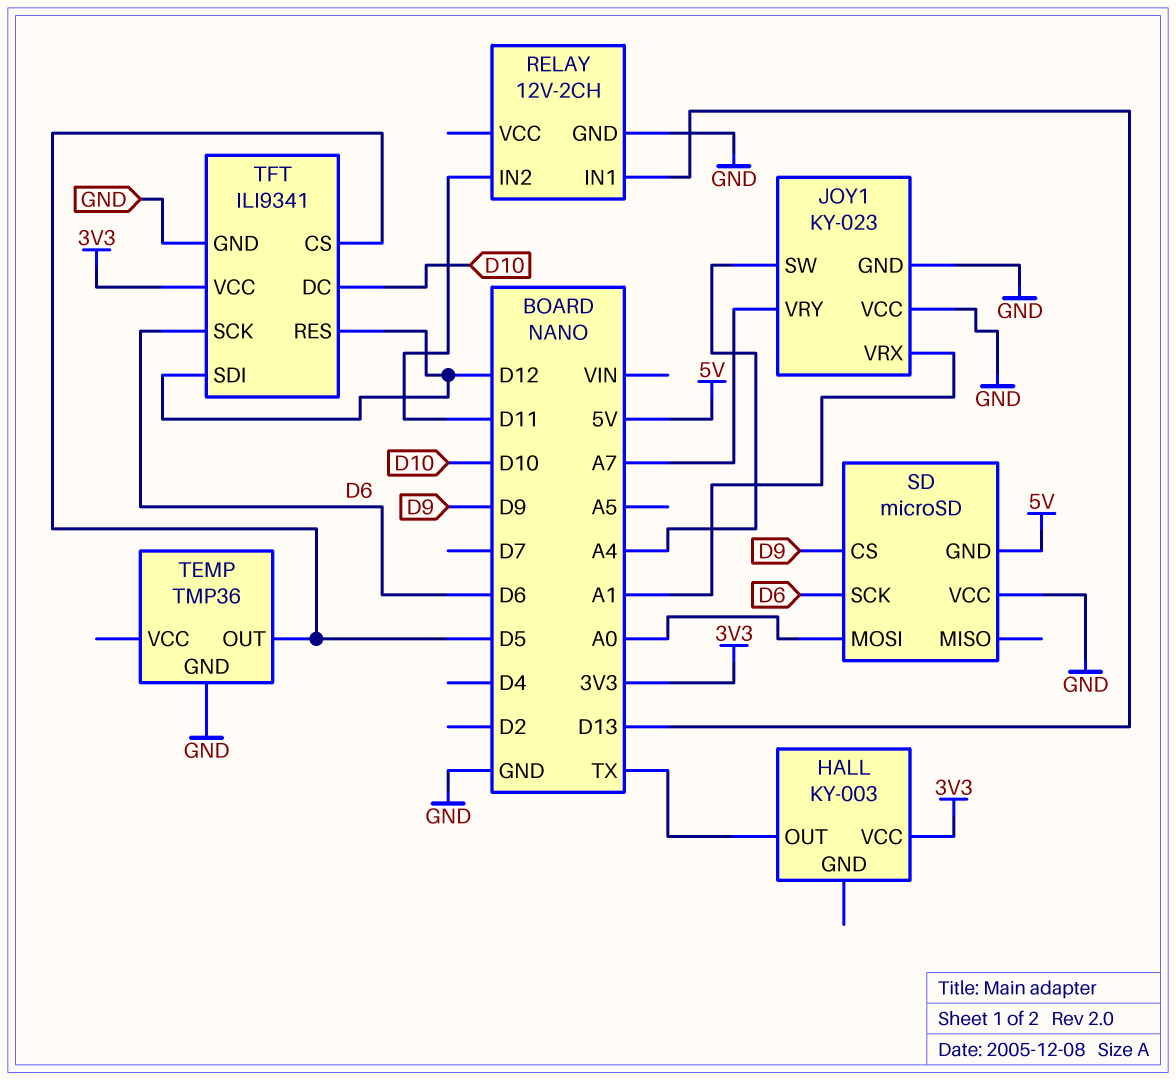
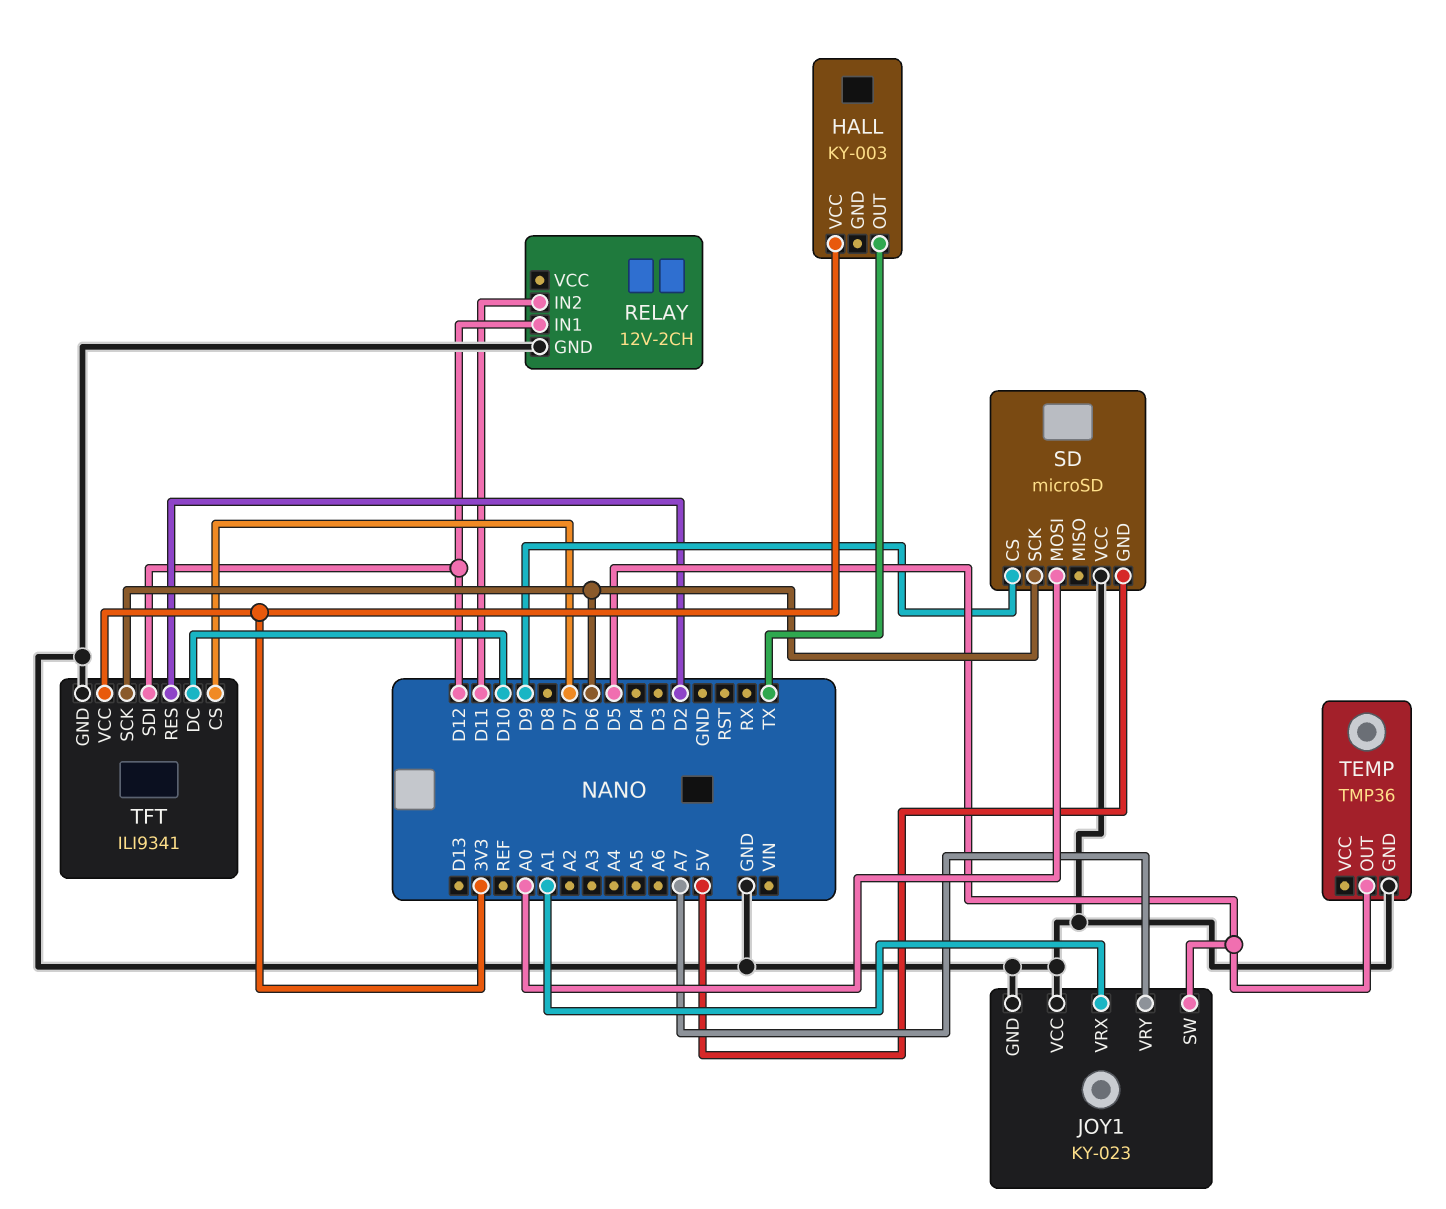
JOY1 pin SW: A4 -> D5
RELAY pin IN1: D13 -> D12
TFT pin CS: D5 -> D7
TFT pin RES: D12 -> D2

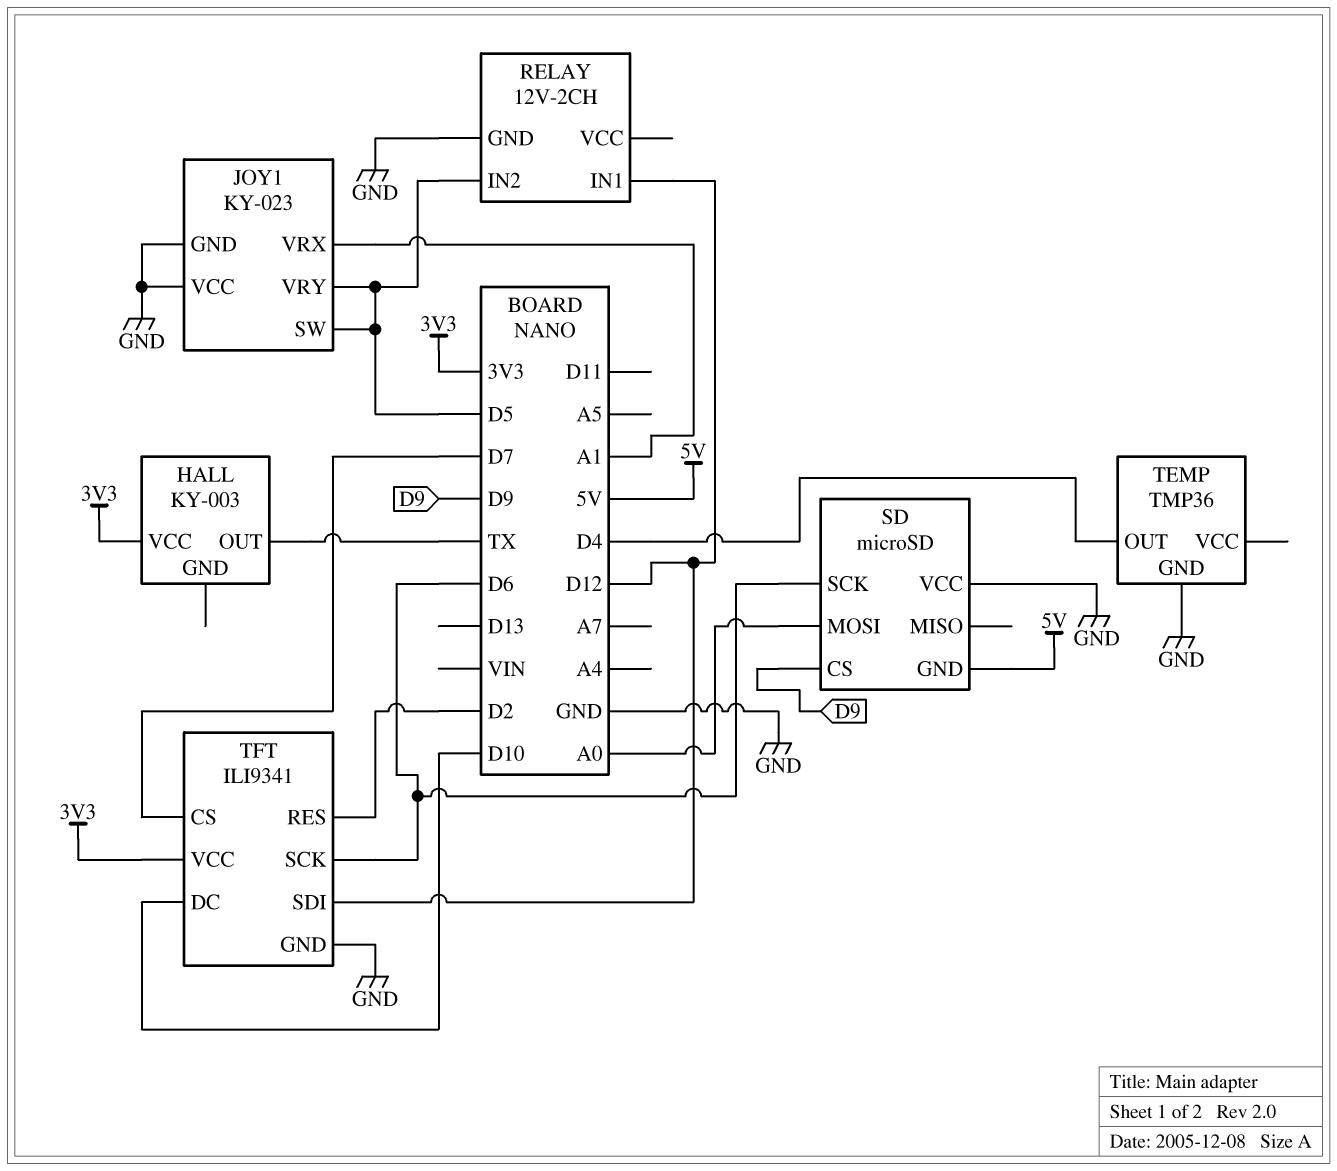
JOY1 pin VRY: A7 -> D5
RELAY pin IN2: D11 -> D5
TEMP pin OUT: D5 -> D4

